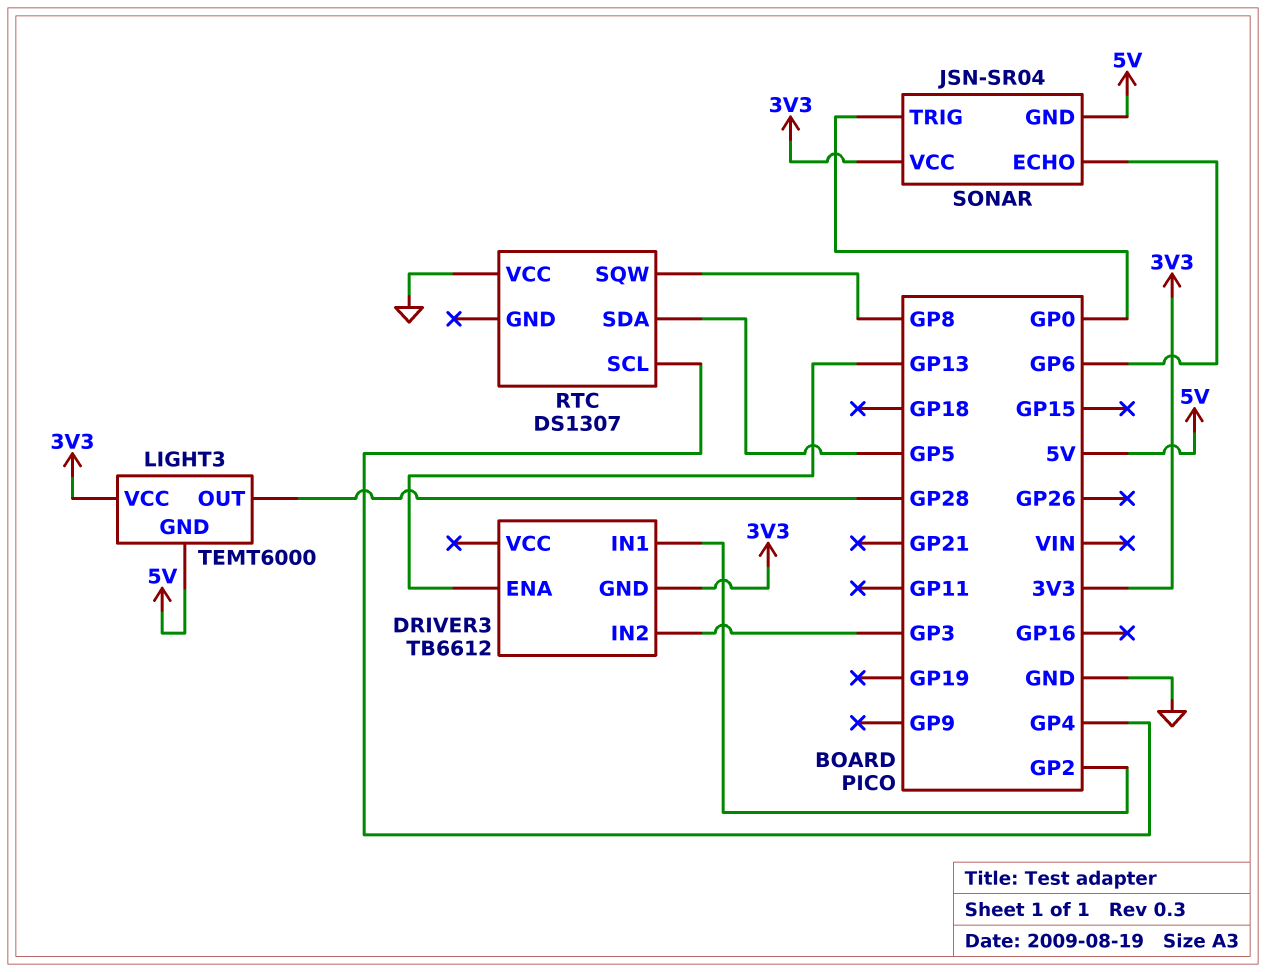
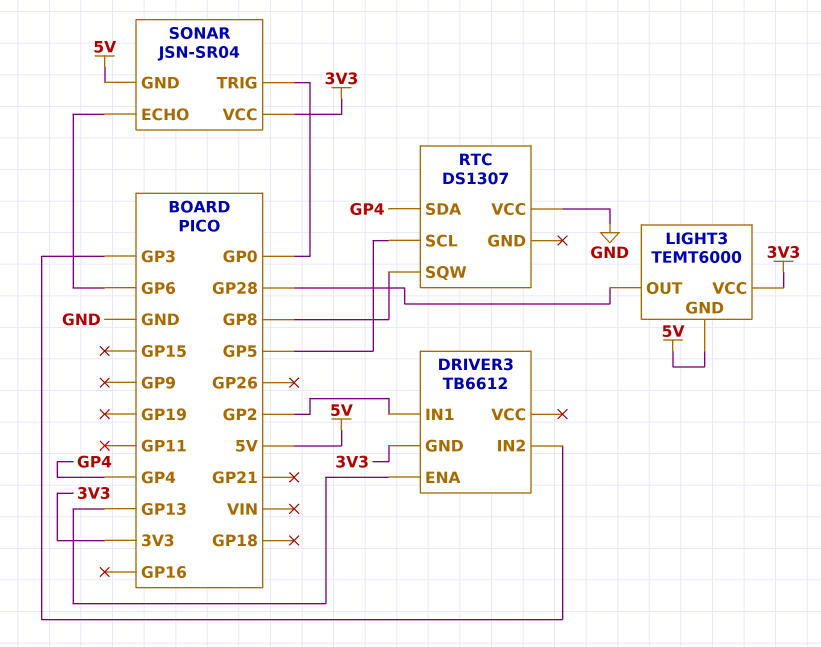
RTC pin SCL: GP4 -> GP5
RTC pin SDA: GP5 -> GP4

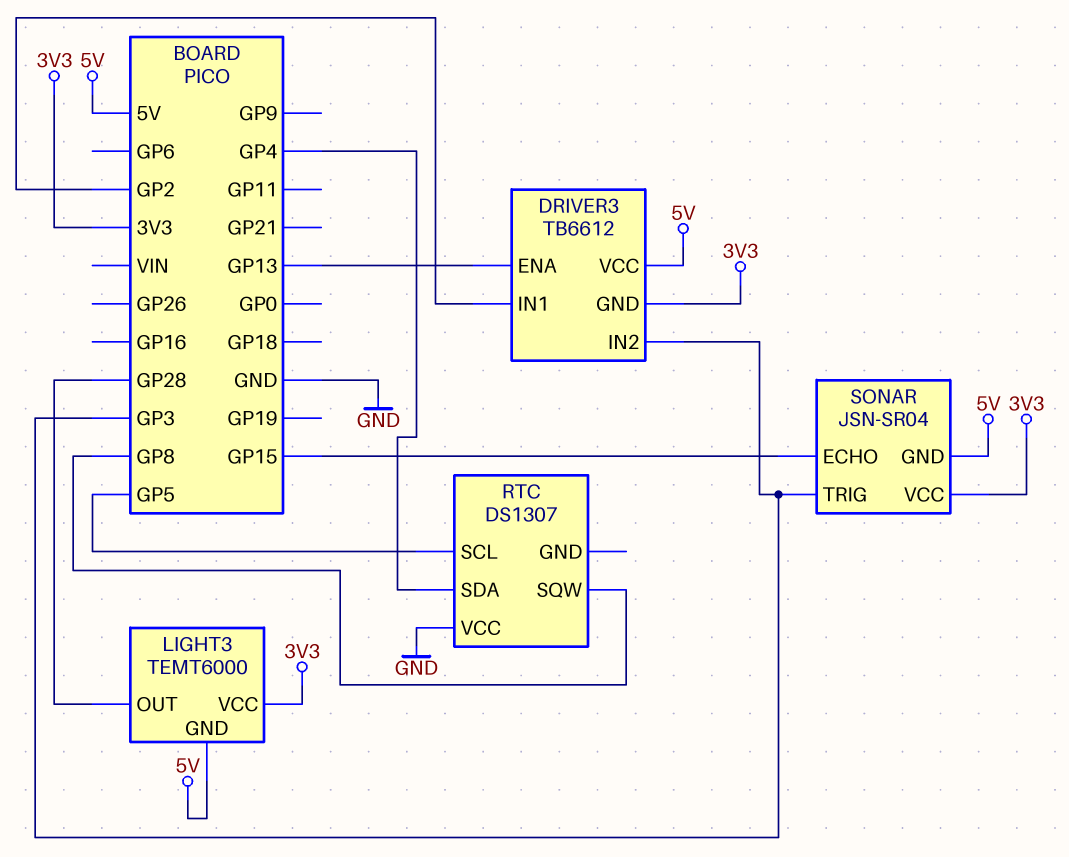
DRIVER3 pin VCC: none -> 5V
SONAR pin ECHO: GP6 -> GP15
SONAR pin TRIG: GP0 -> GP3

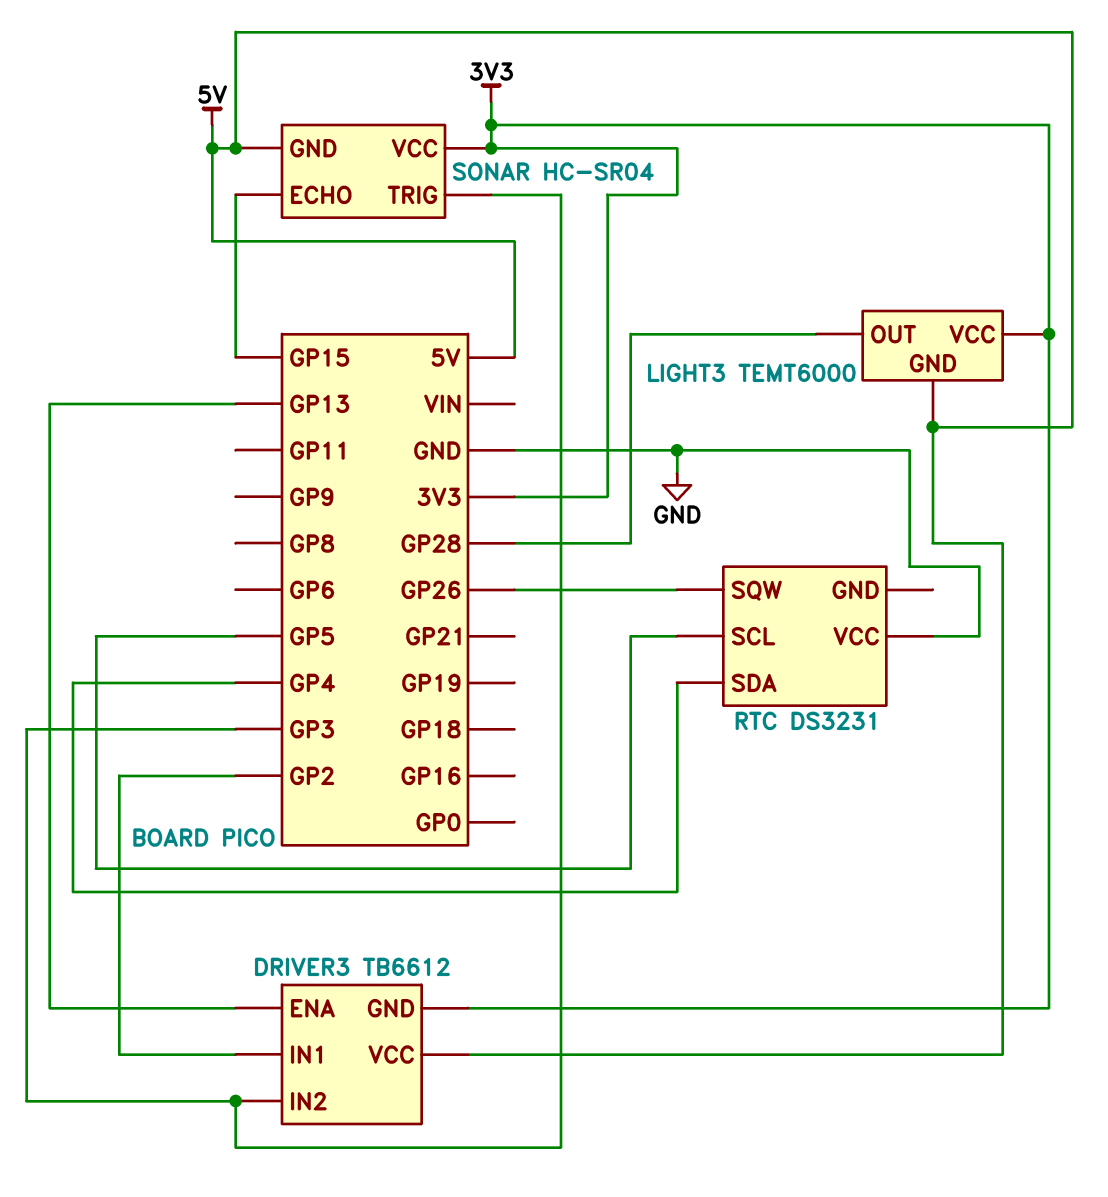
RTC: DS1307 -> DS3231
RTC pin SQW: GP8 -> GP26
SONAR: JSN-SR04 -> HC-SR04

